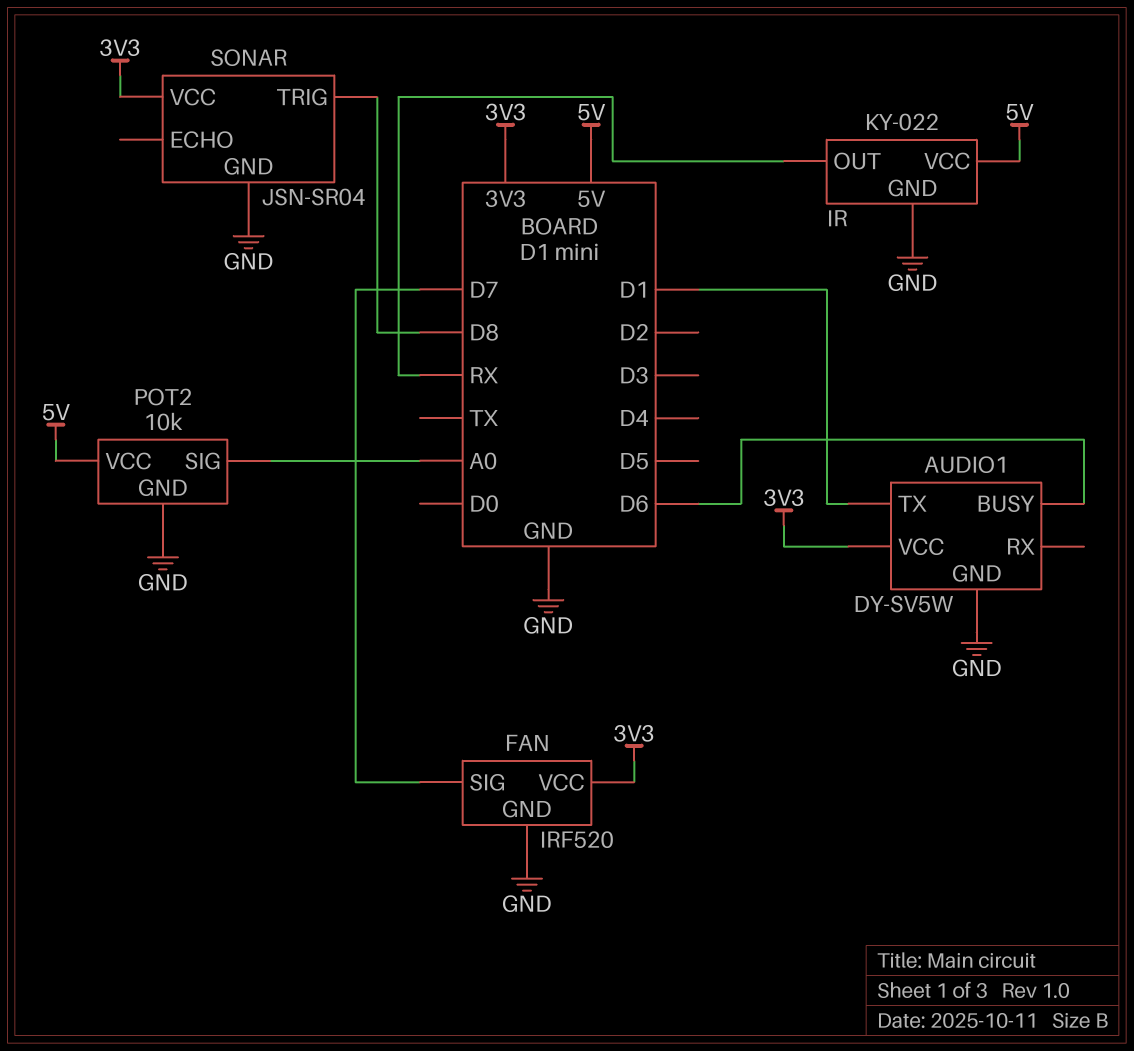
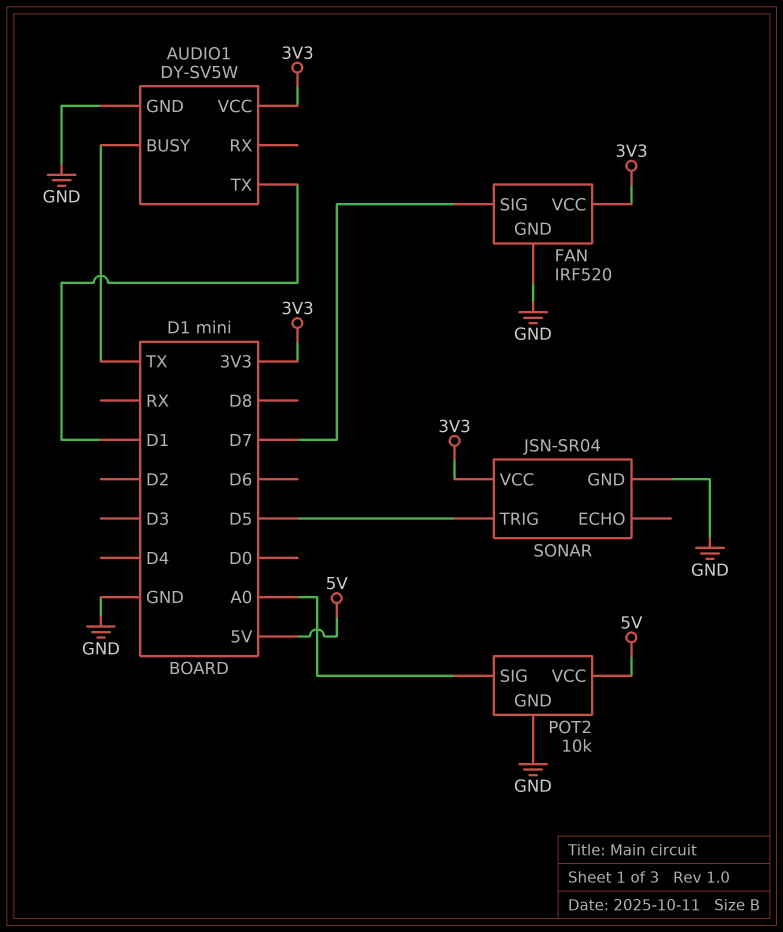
AUDIO1 pin BUSY: D6 -> TX
IR: KY-022 -> none
IR pin GND: GND -> none
IR pin OUT: RX -> none
IR pin VCC: 5V -> none
SONAR pin TRIG: D8 -> D5

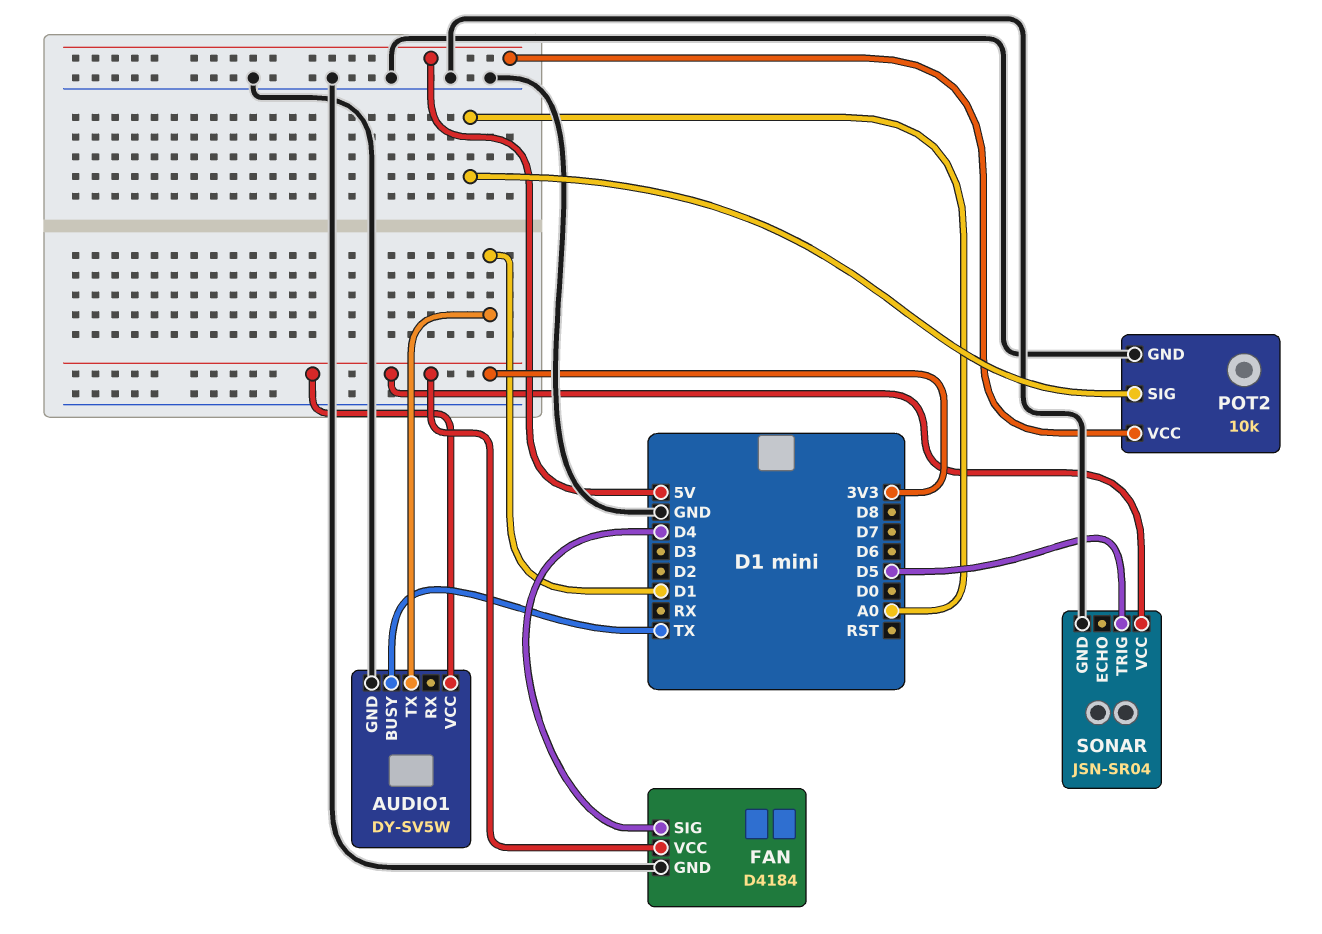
FAN: IRF520 -> D4184
FAN pin SIG: D7 -> D4

